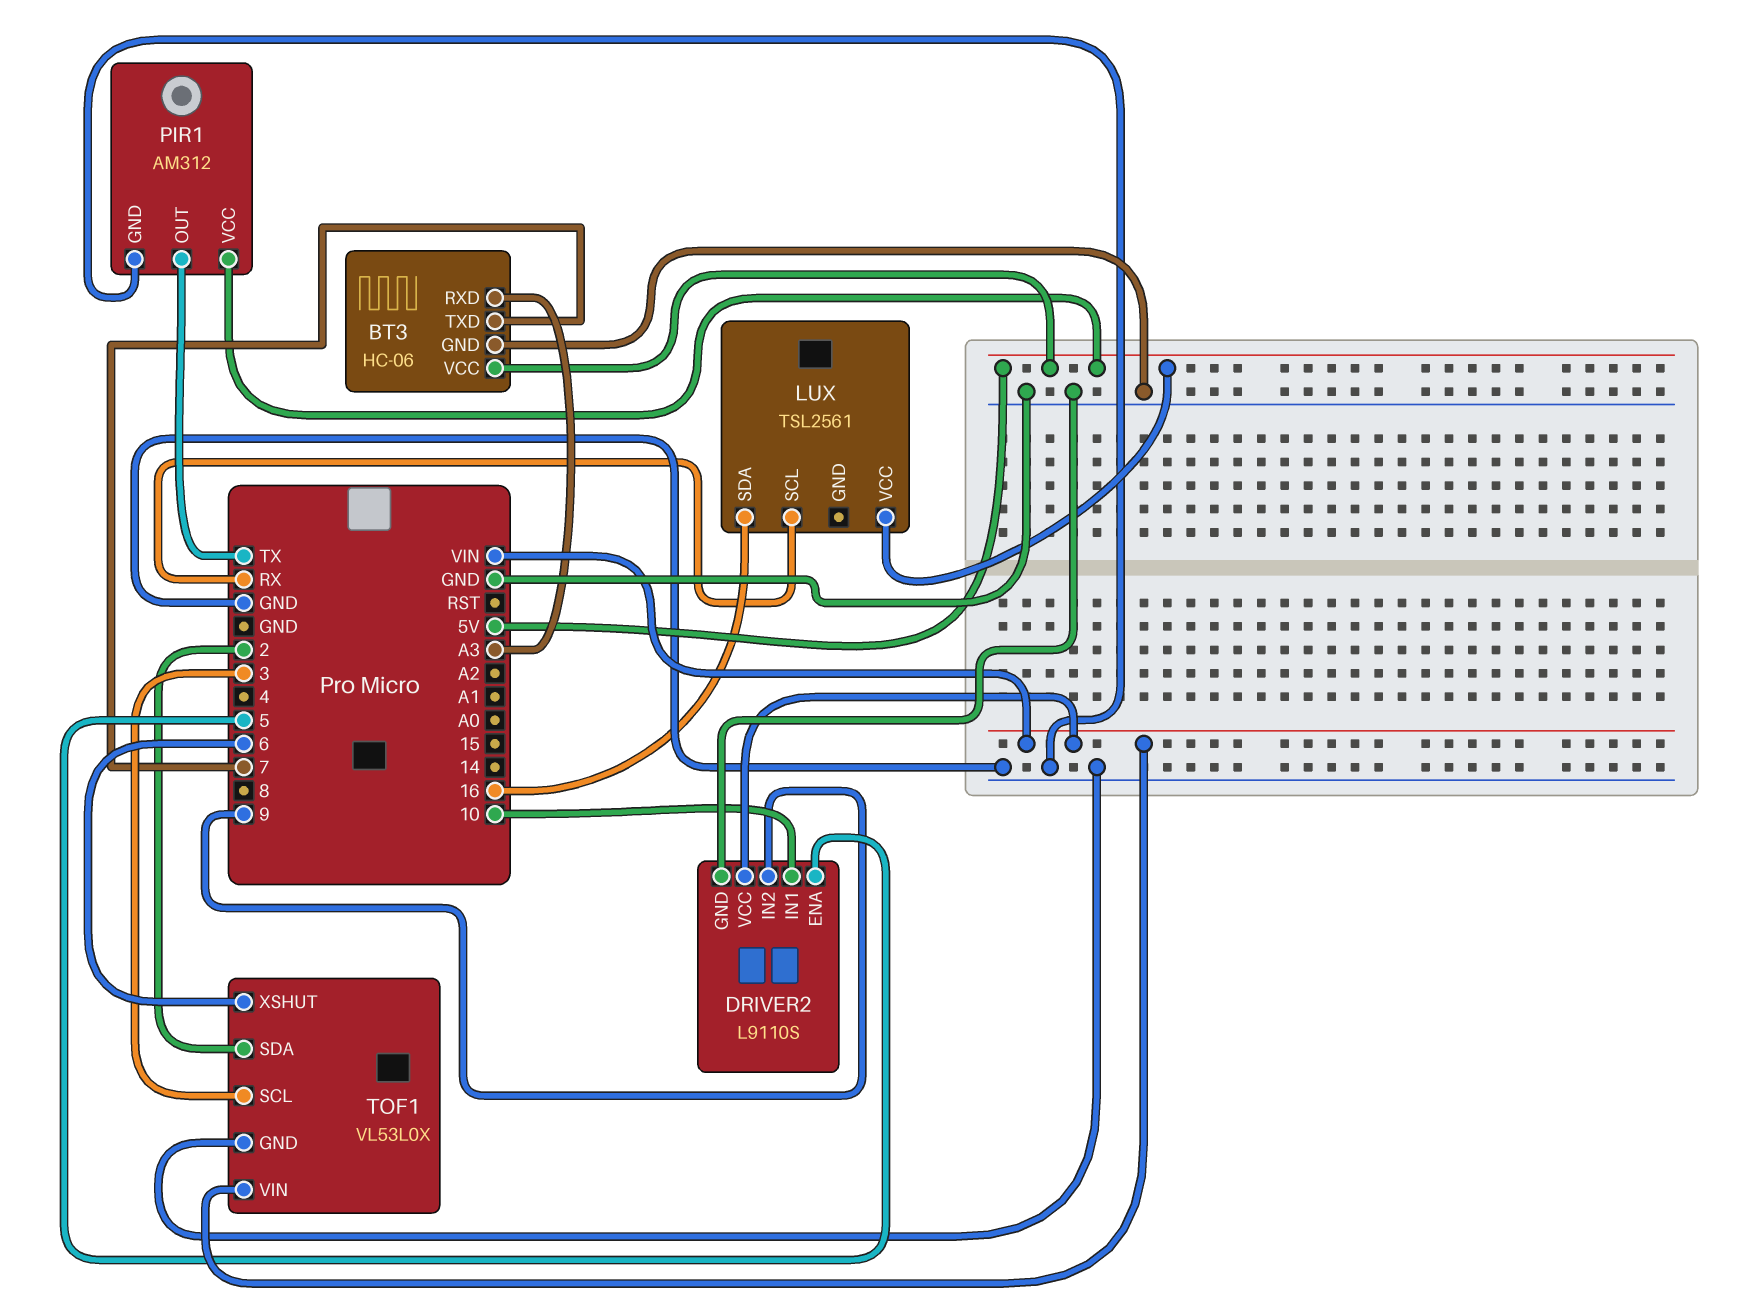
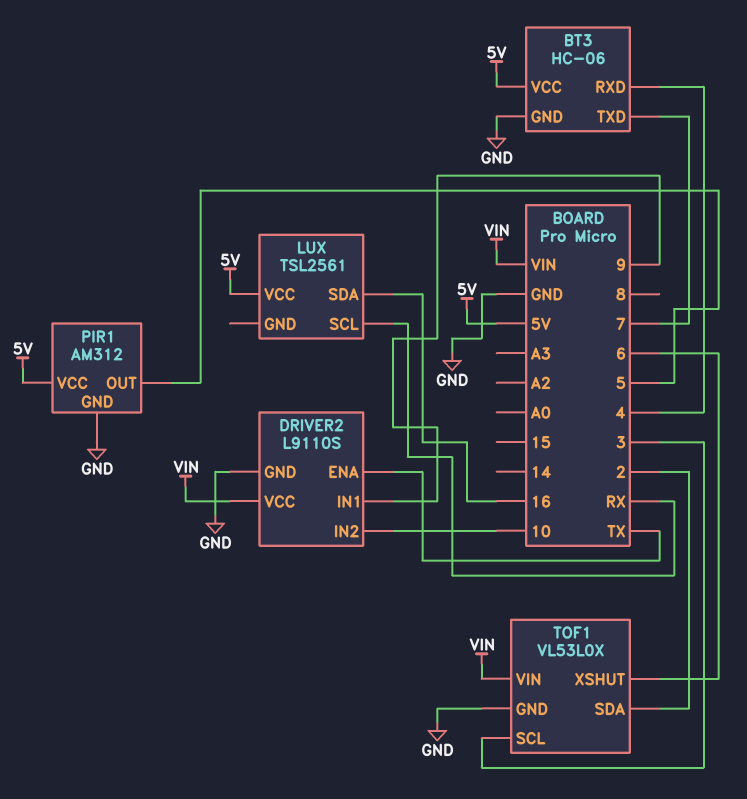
BT3 pin RXD: A3 -> 4
DRIVER2 pin ENA: 5 -> TX
DRIVER2 pin IN1: 10 -> 9
DRIVER2 pin IN2: 9 -> 10
PIR1 pin OUT: TX -> 5

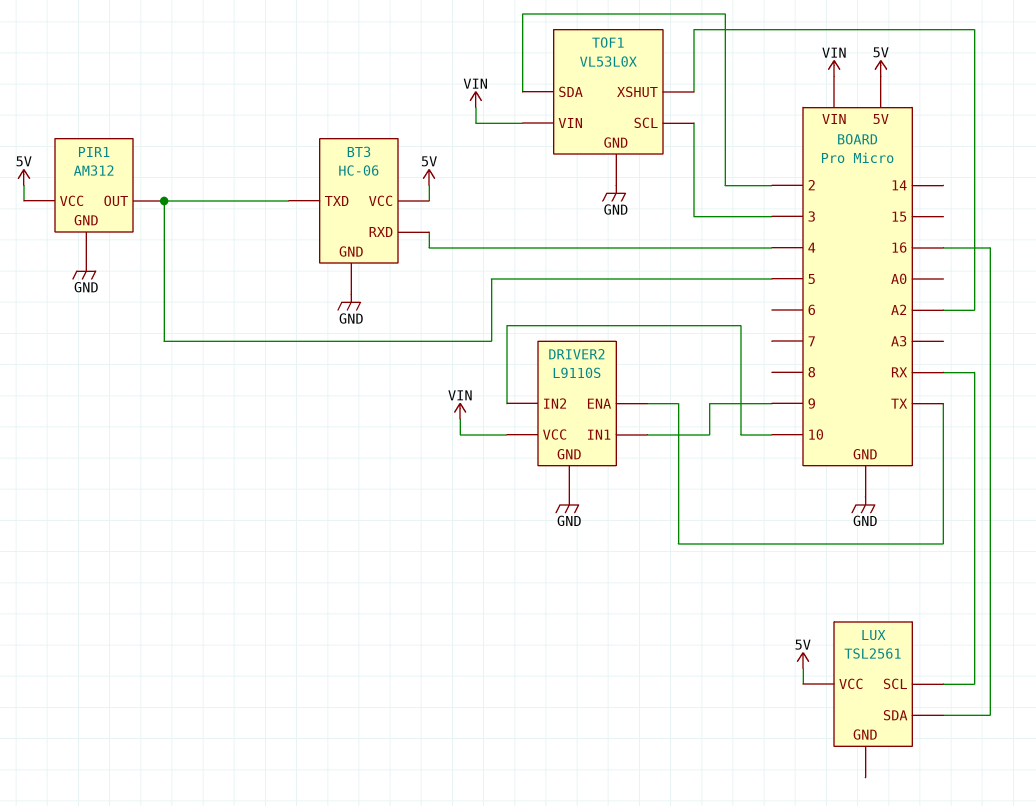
BT3 pin TXD: 7 -> 5
TOF1 pin XSHUT: 6 -> A2

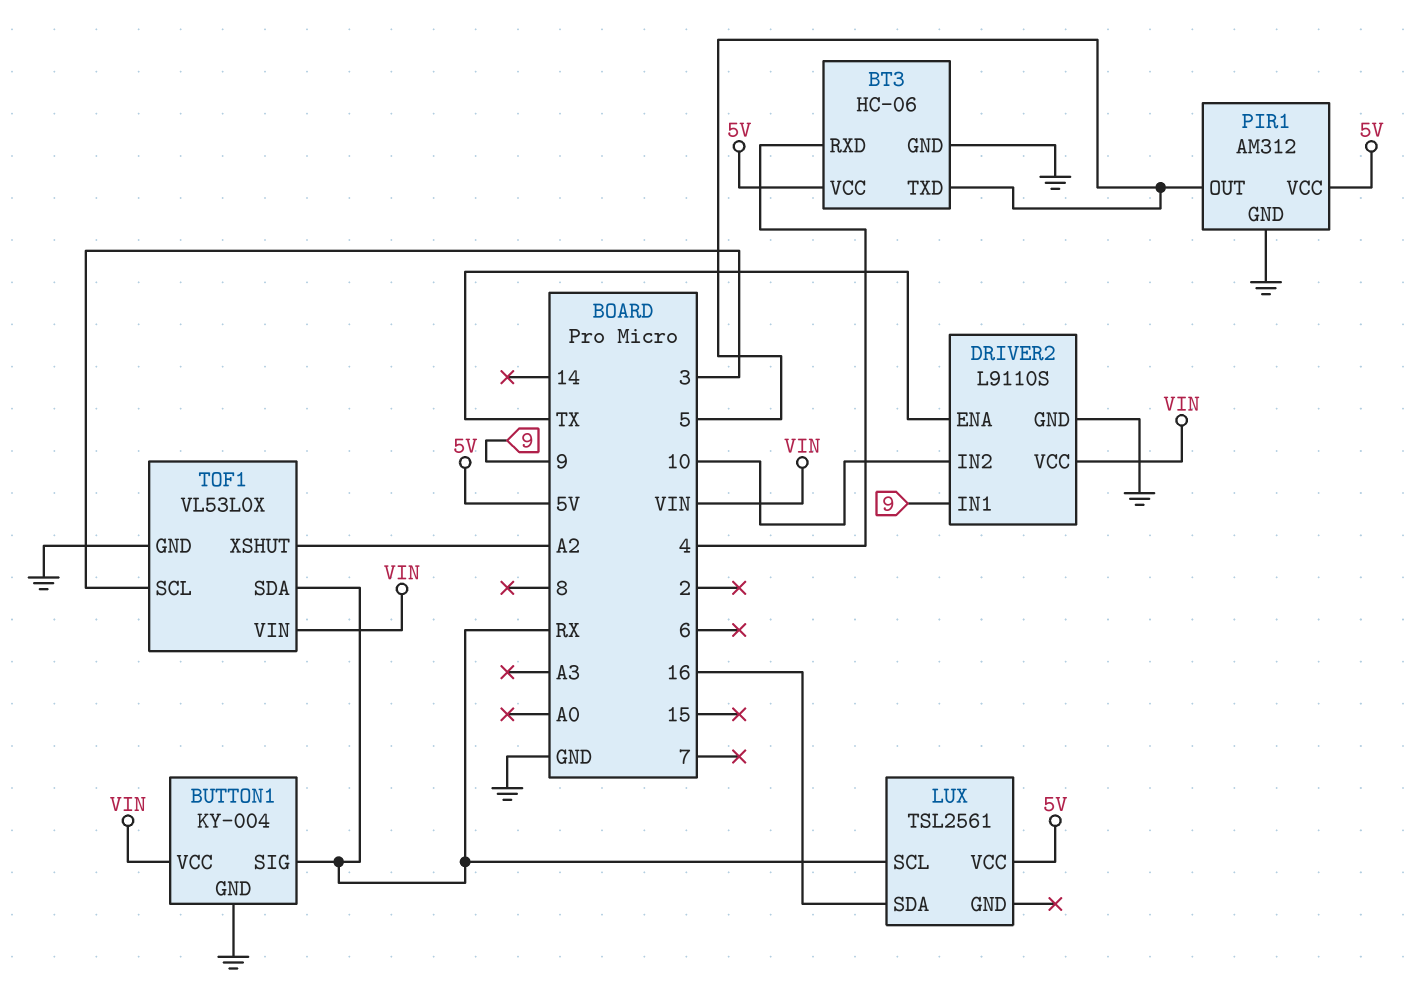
BUTTON1: none -> KY-004
BUTTON1 pin GND: none -> GND
BUTTON1 pin SIG: none -> RX
BUTTON1 pin VCC: none -> VIN
TOF1 pin SDA: 2 -> RX

